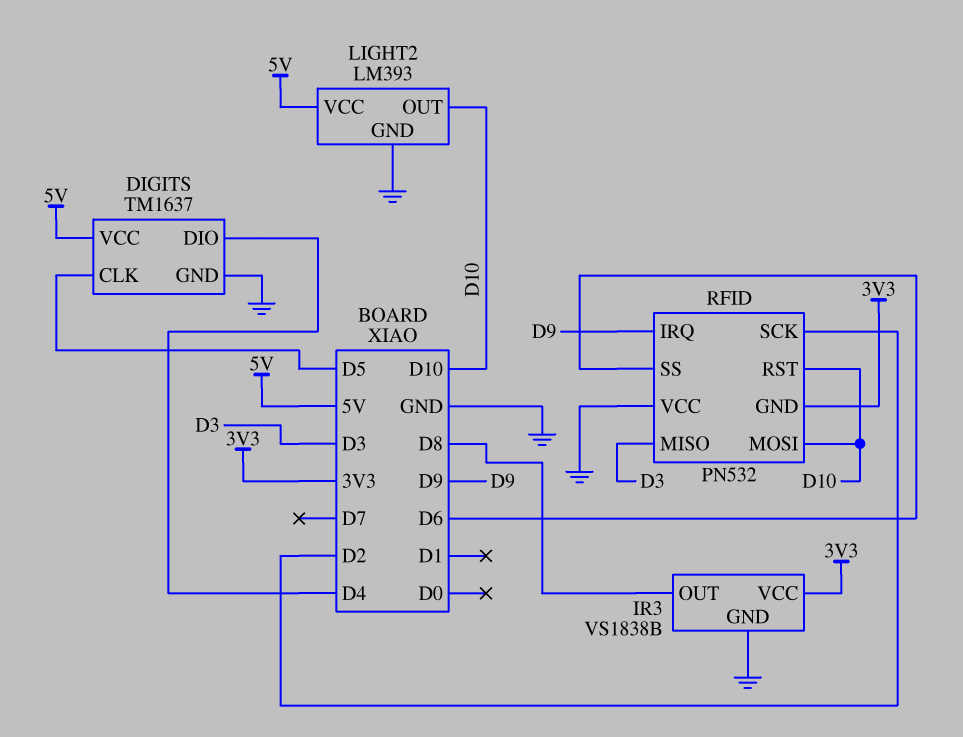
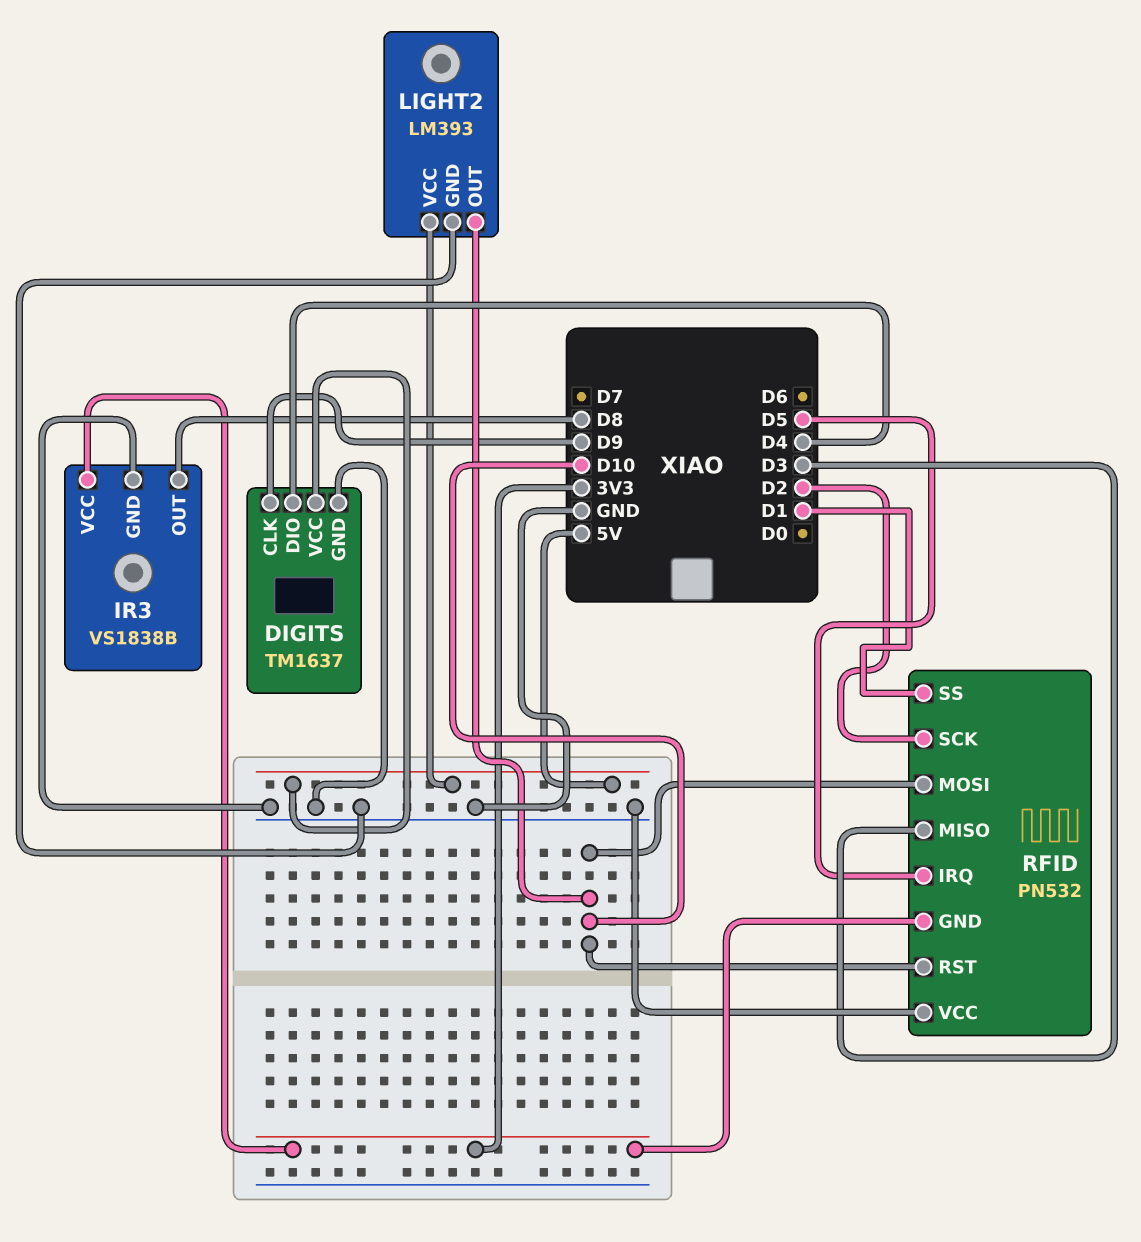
DIGITS pin CLK: D5 -> D9
RFID pin IRQ: D9 -> D5
RFID pin SS: D6 -> D1

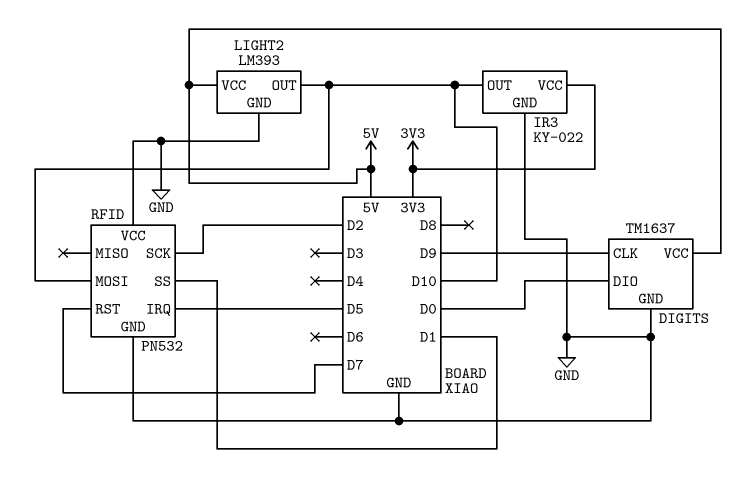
DIGITS pin DIO: D4 -> D0
IR3: VS1838B -> KY-022
IR3 pin OUT: D8 -> D10
RFID pin GND: 3V3 -> GND
RFID pin MISO: D3 -> none
RFID pin RST: D10 -> D7

